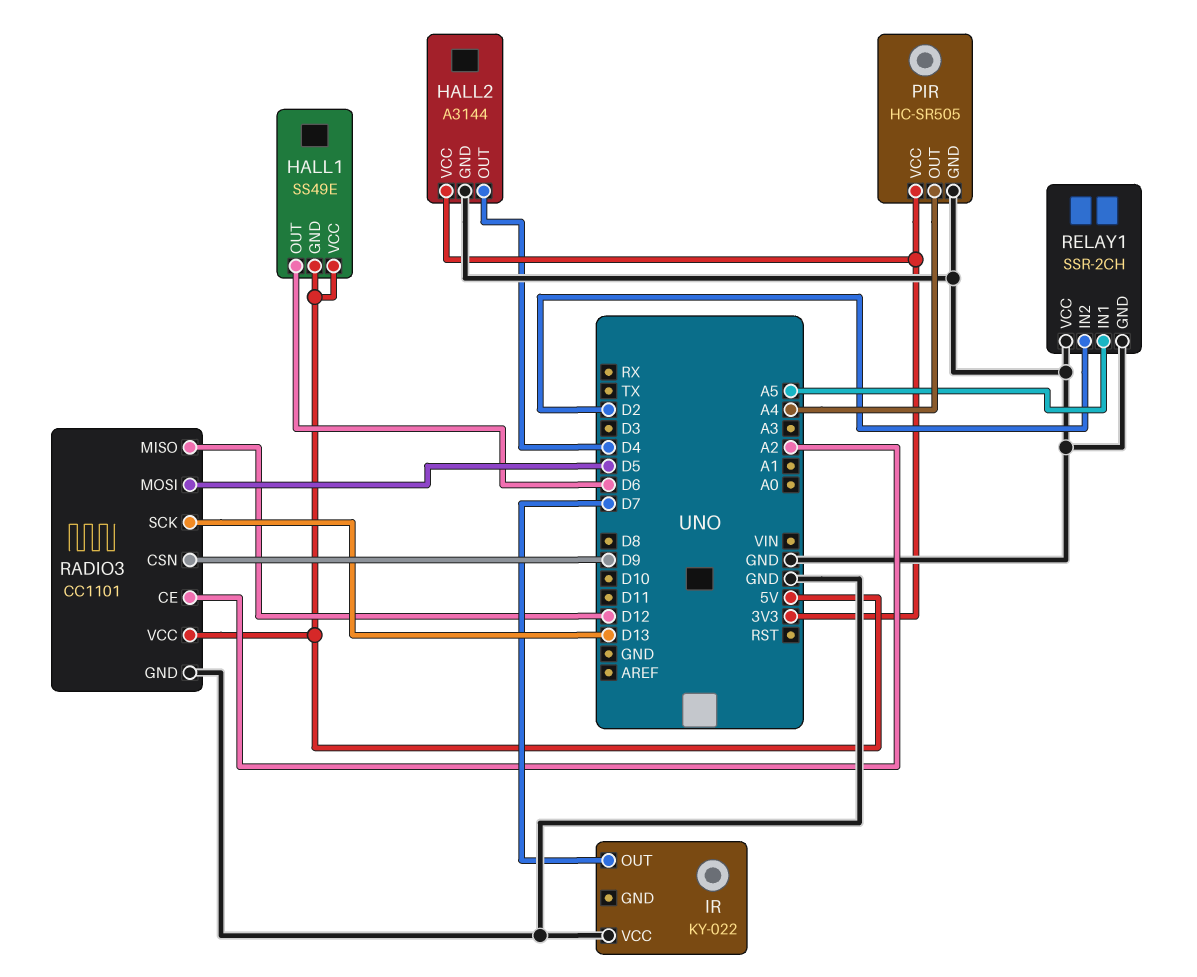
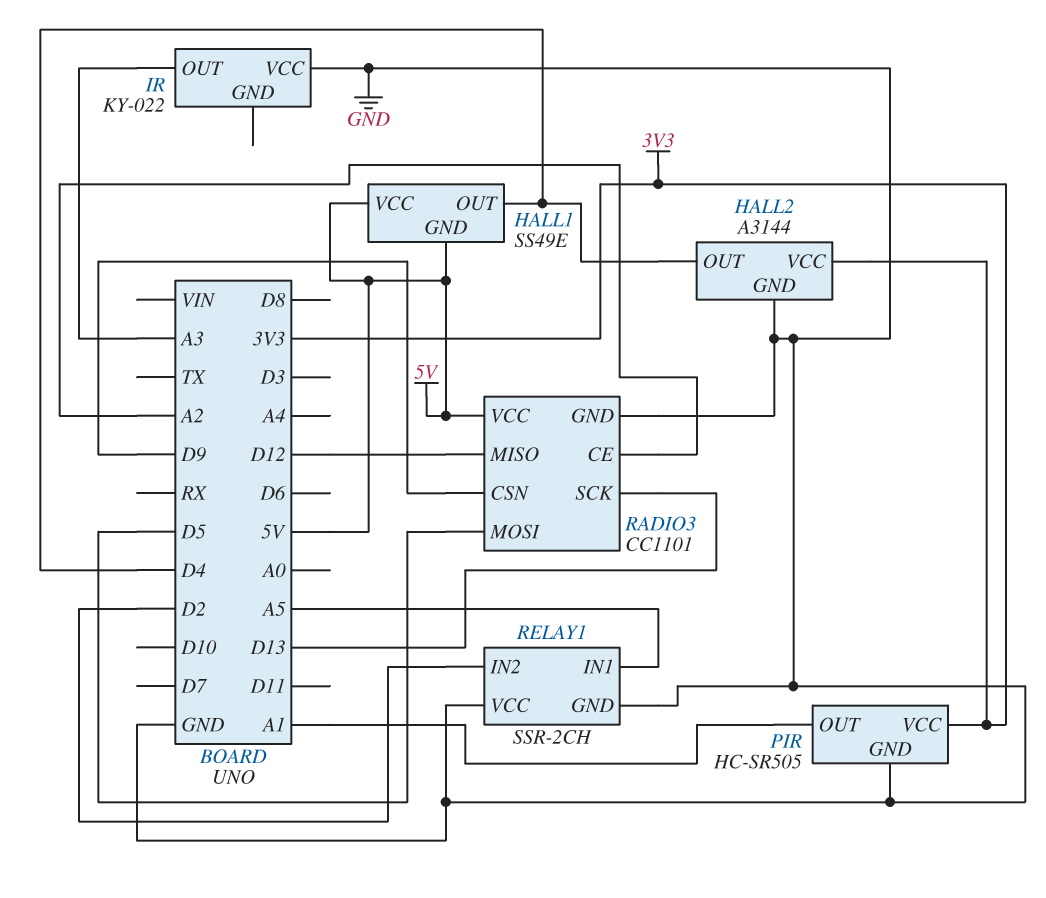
HALL1 pin OUT: D6 -> D4
IR pin OUT: D7 -> A3
PIR pin OUT: A4 -> A1

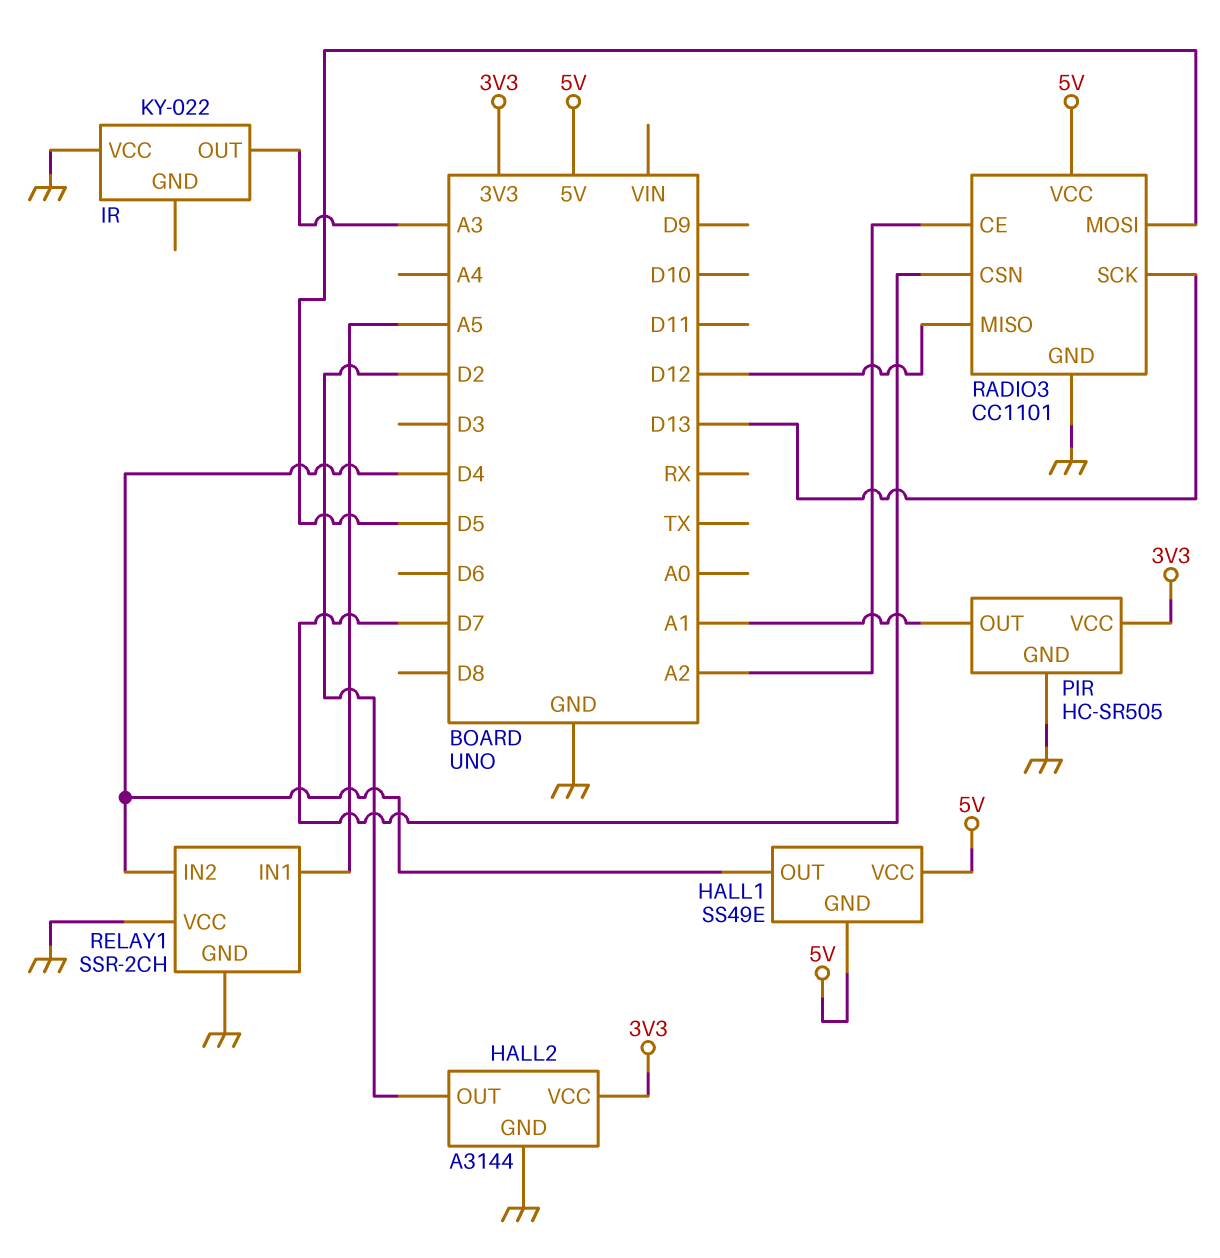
HALL2 pin OUT: D4 -> D2
RADIO3 pin CSN: D9 -> D7
RELAY1 pin IN2: D2 -> D4

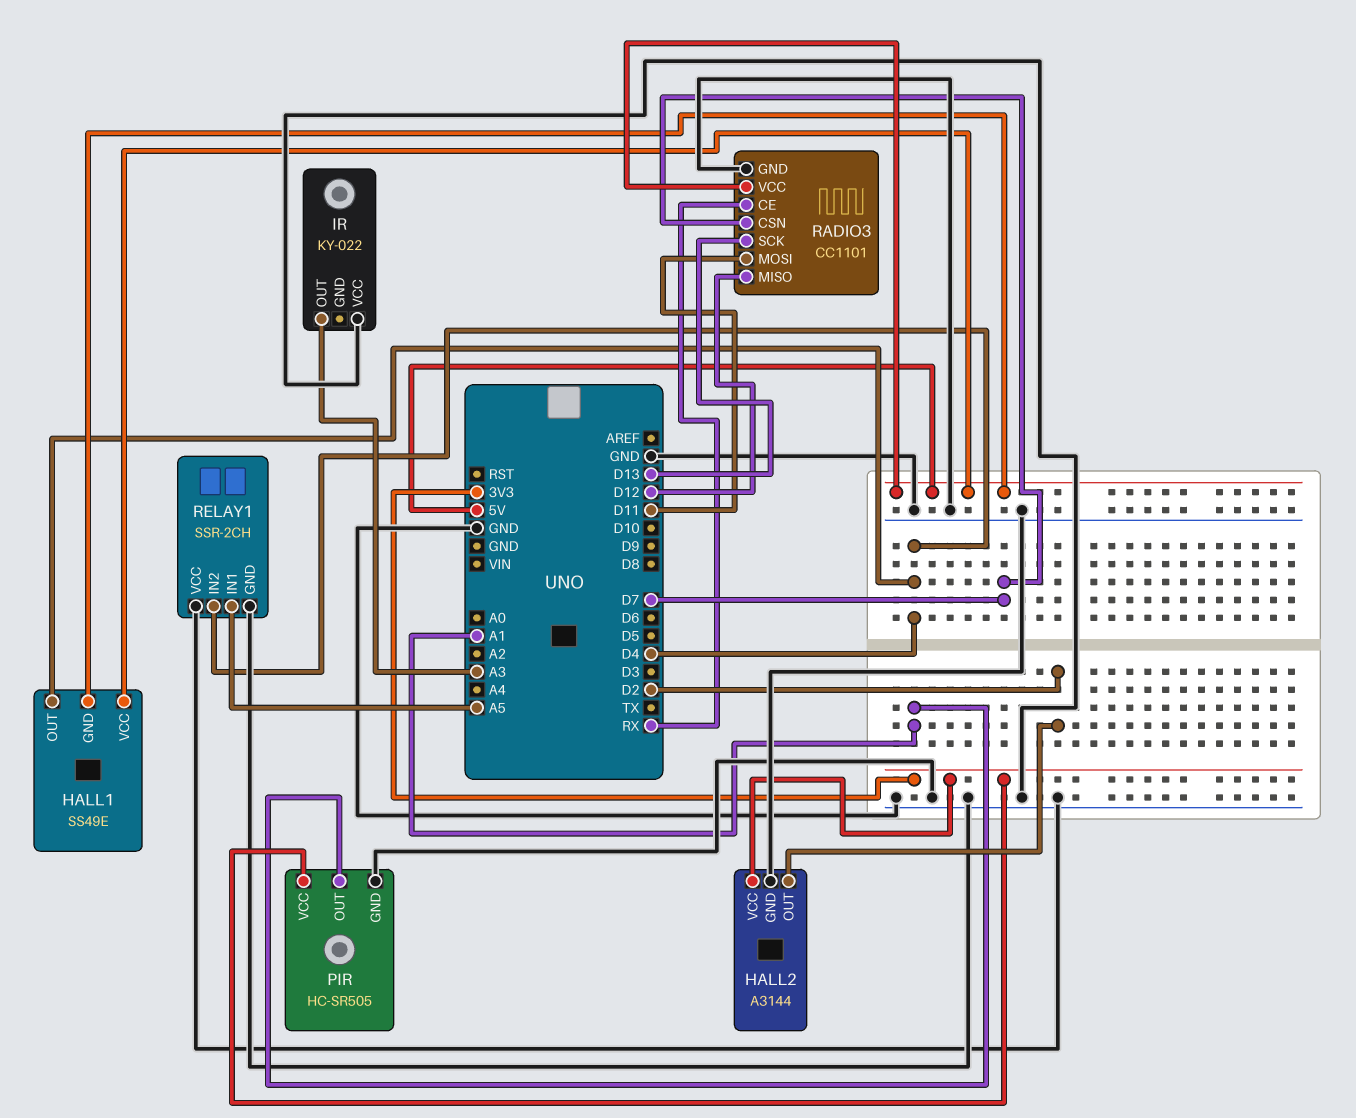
RADIO3 pin CE: A2 -> RX
RADIO3 pin MOSI: D5 -> D11

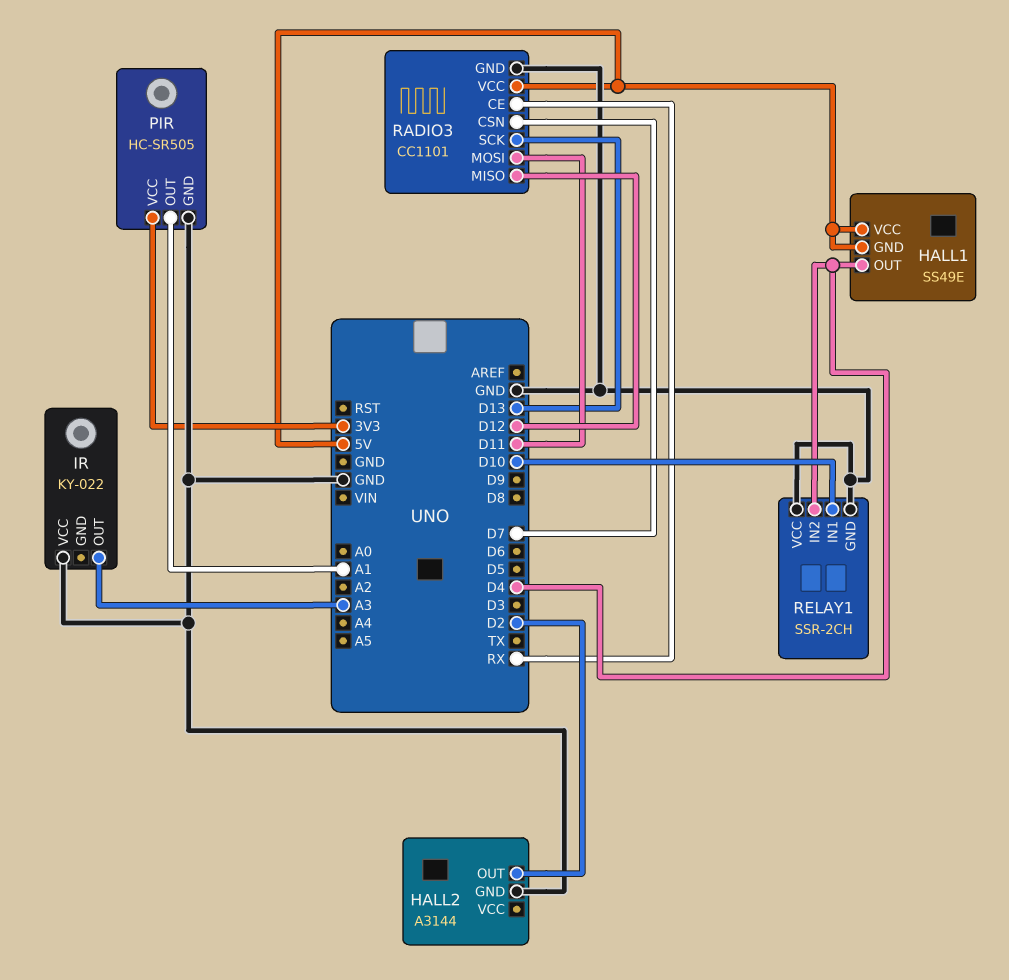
HALL2 pin VCC: 3V3 -> none
RELAY1 pin IN1: A5 -> D10

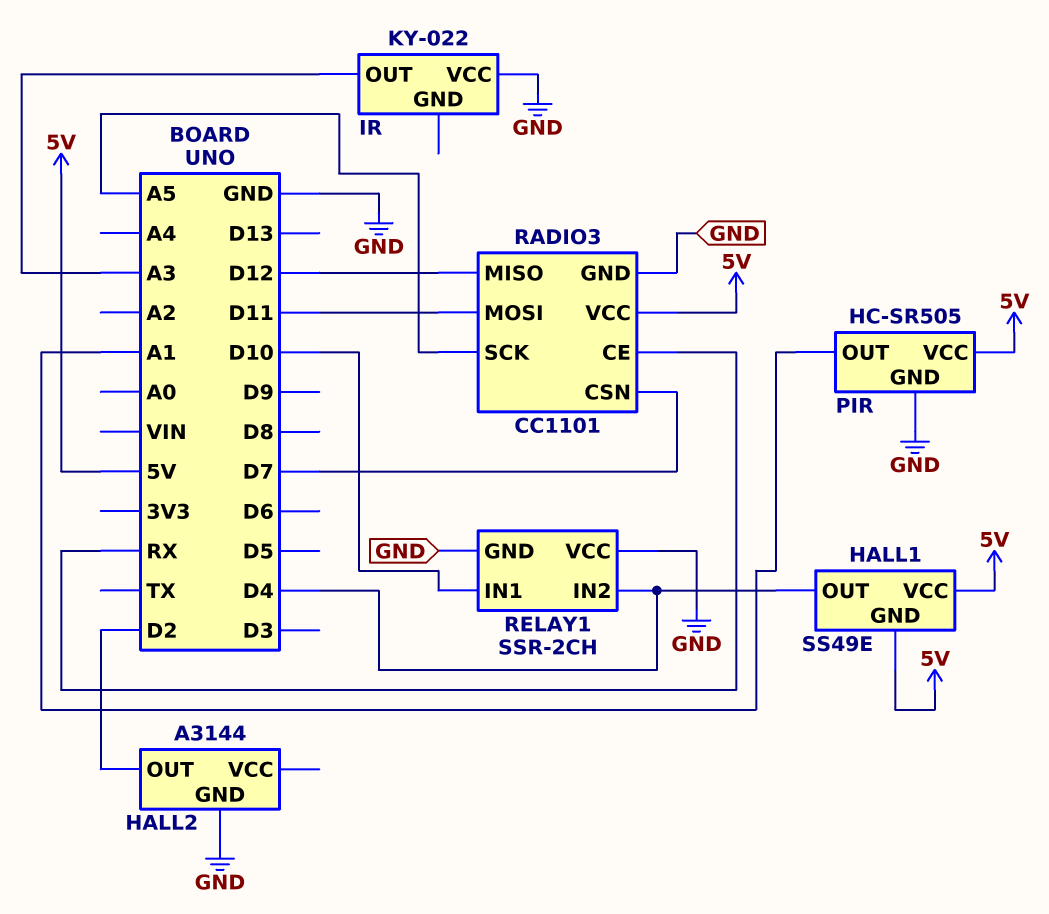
PIR pin VCC: 3V3 -> 5V
RADIO3 pin SCK: D13 -> A5

